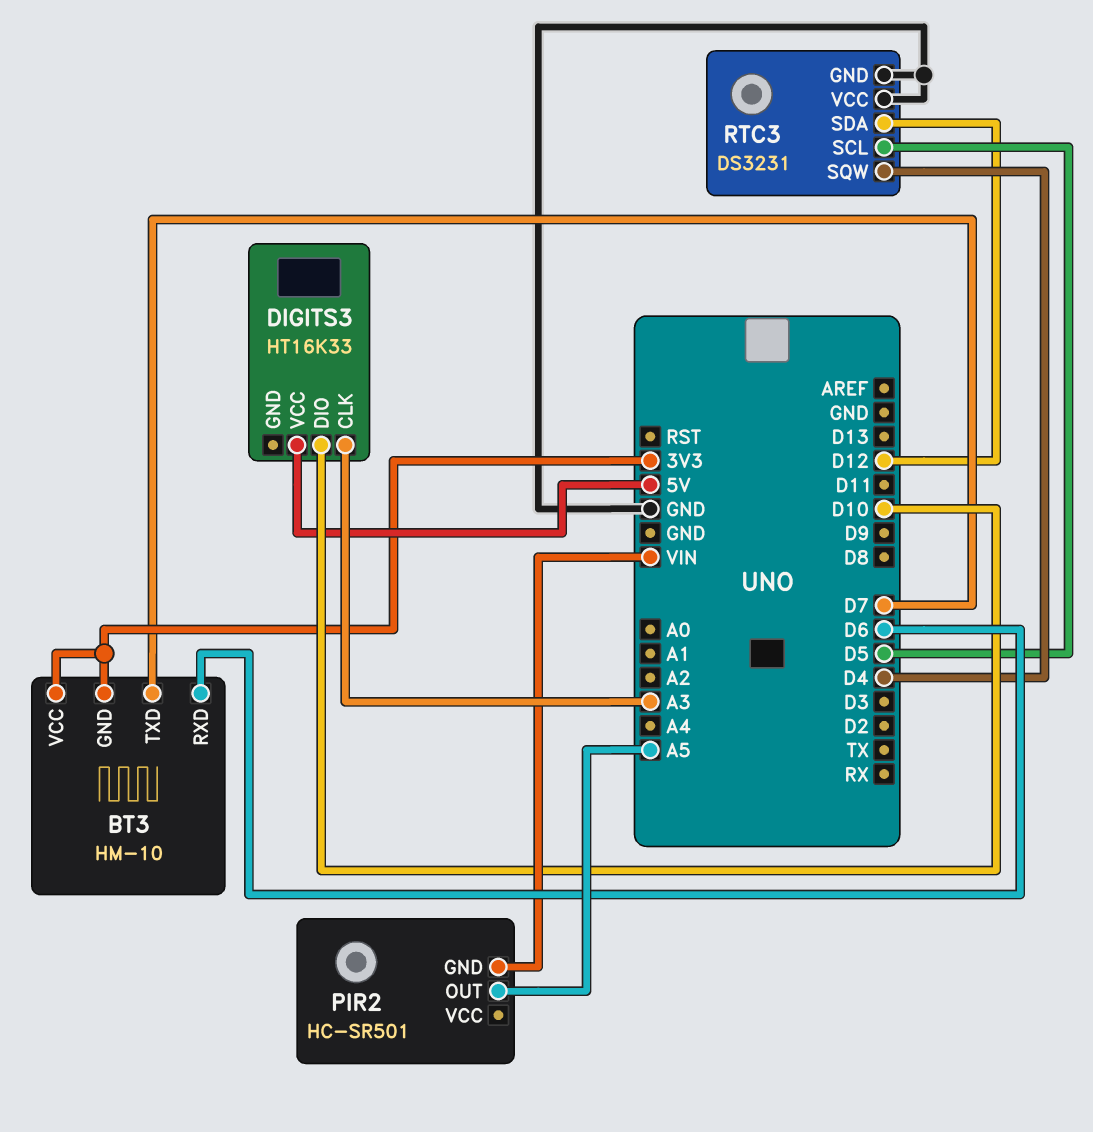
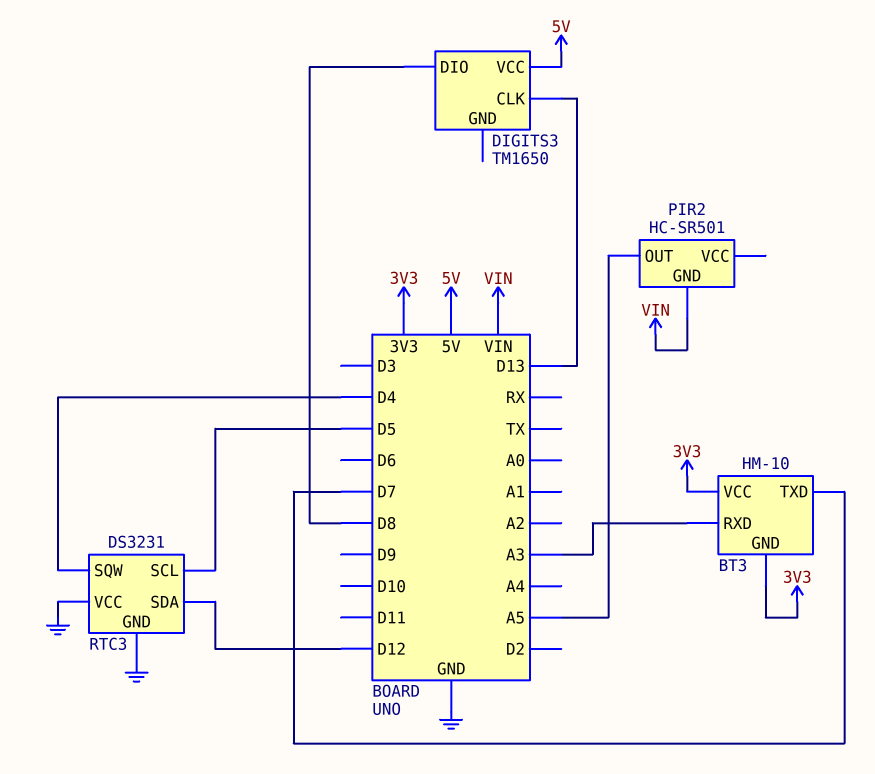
BT3 pin RXD: D6 -> A3
DIGITS3: HT16K33 -> TM1650
DIGITS3 pin CLK: A3 -> D13
DIGITS3 pin DIO: D10 -> D8

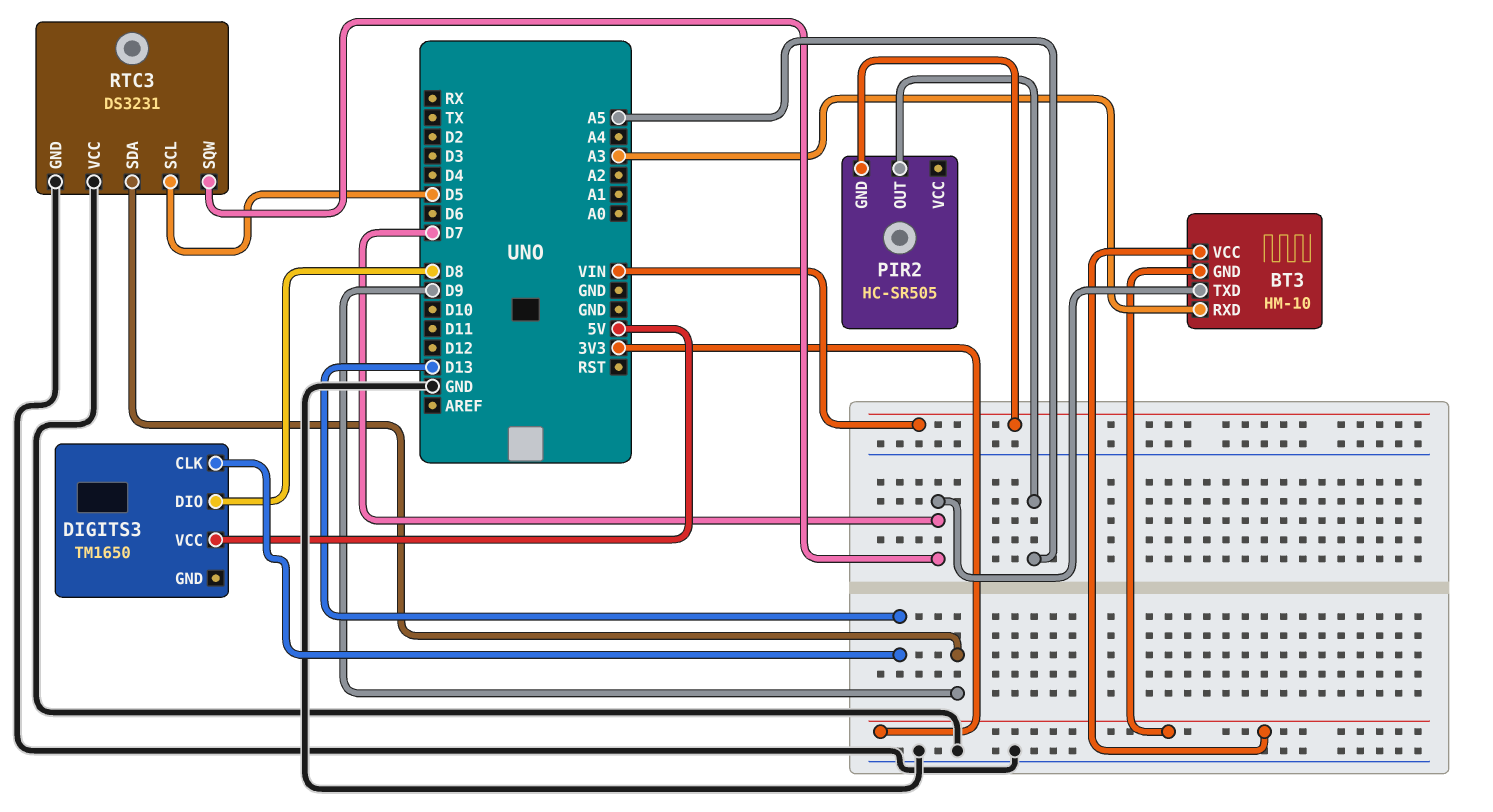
PIR2: HC-SR501 -> HC-SR505
RTC3 pin SDA: D12 -> D9
RTC3 pin SQW: D4 -> D7

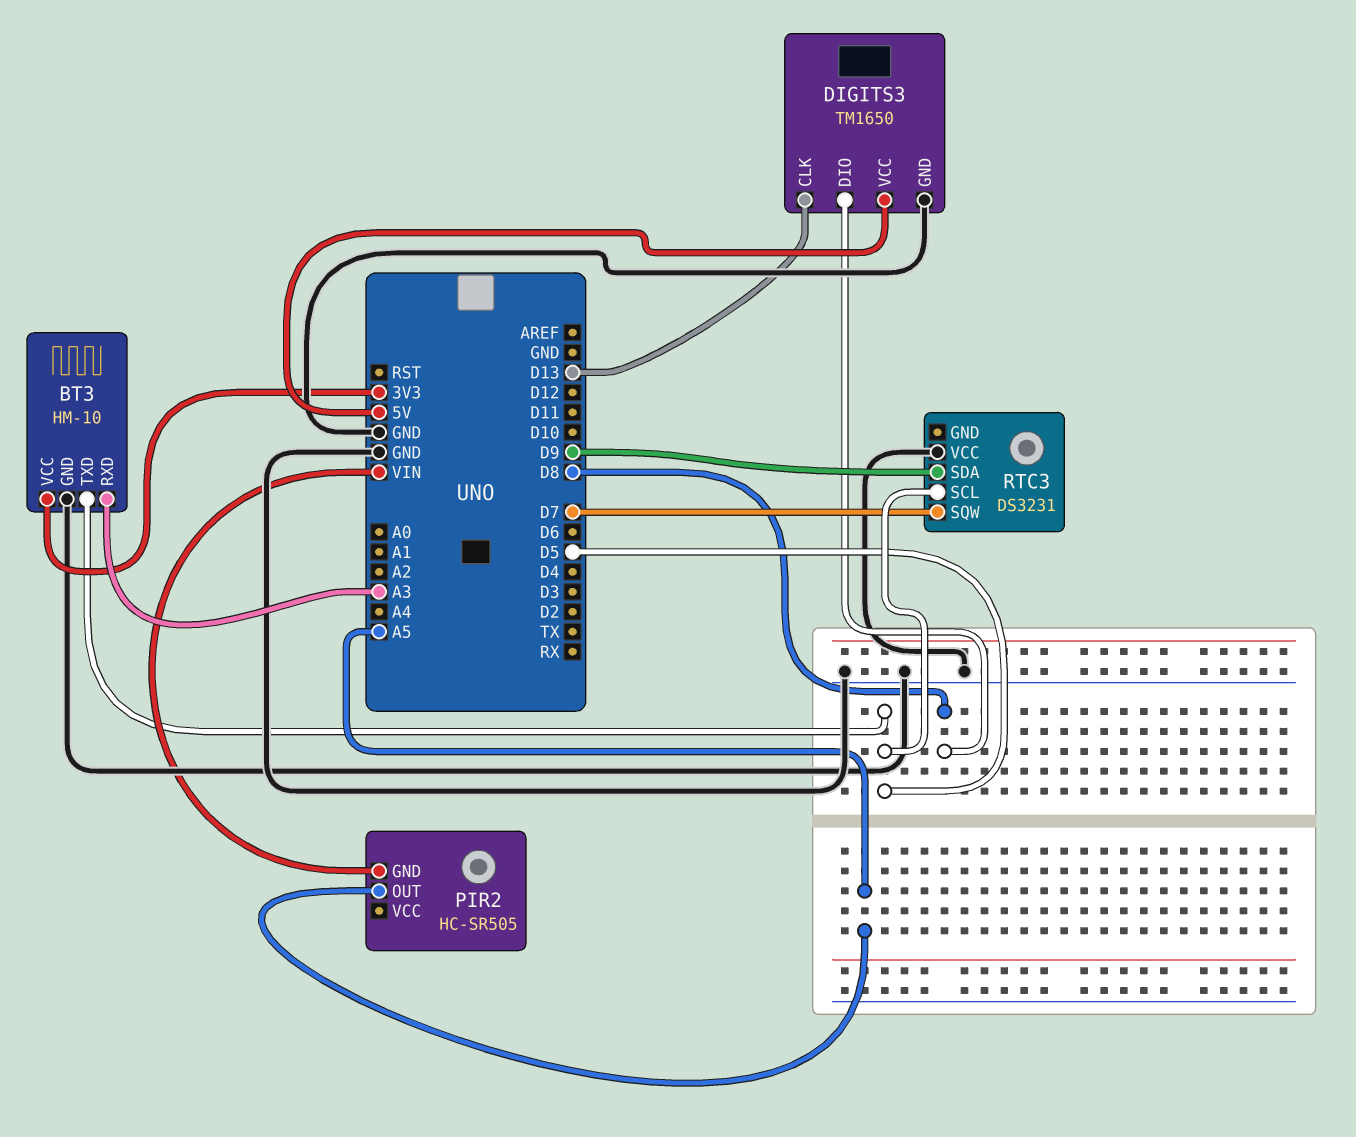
BT3 pin GND: 3V3 -> GND
BT3 pin TXD: D7 -> D5
DIGITS3 pin GND: none -> GND
RTC3 pin GND: GND -> none

